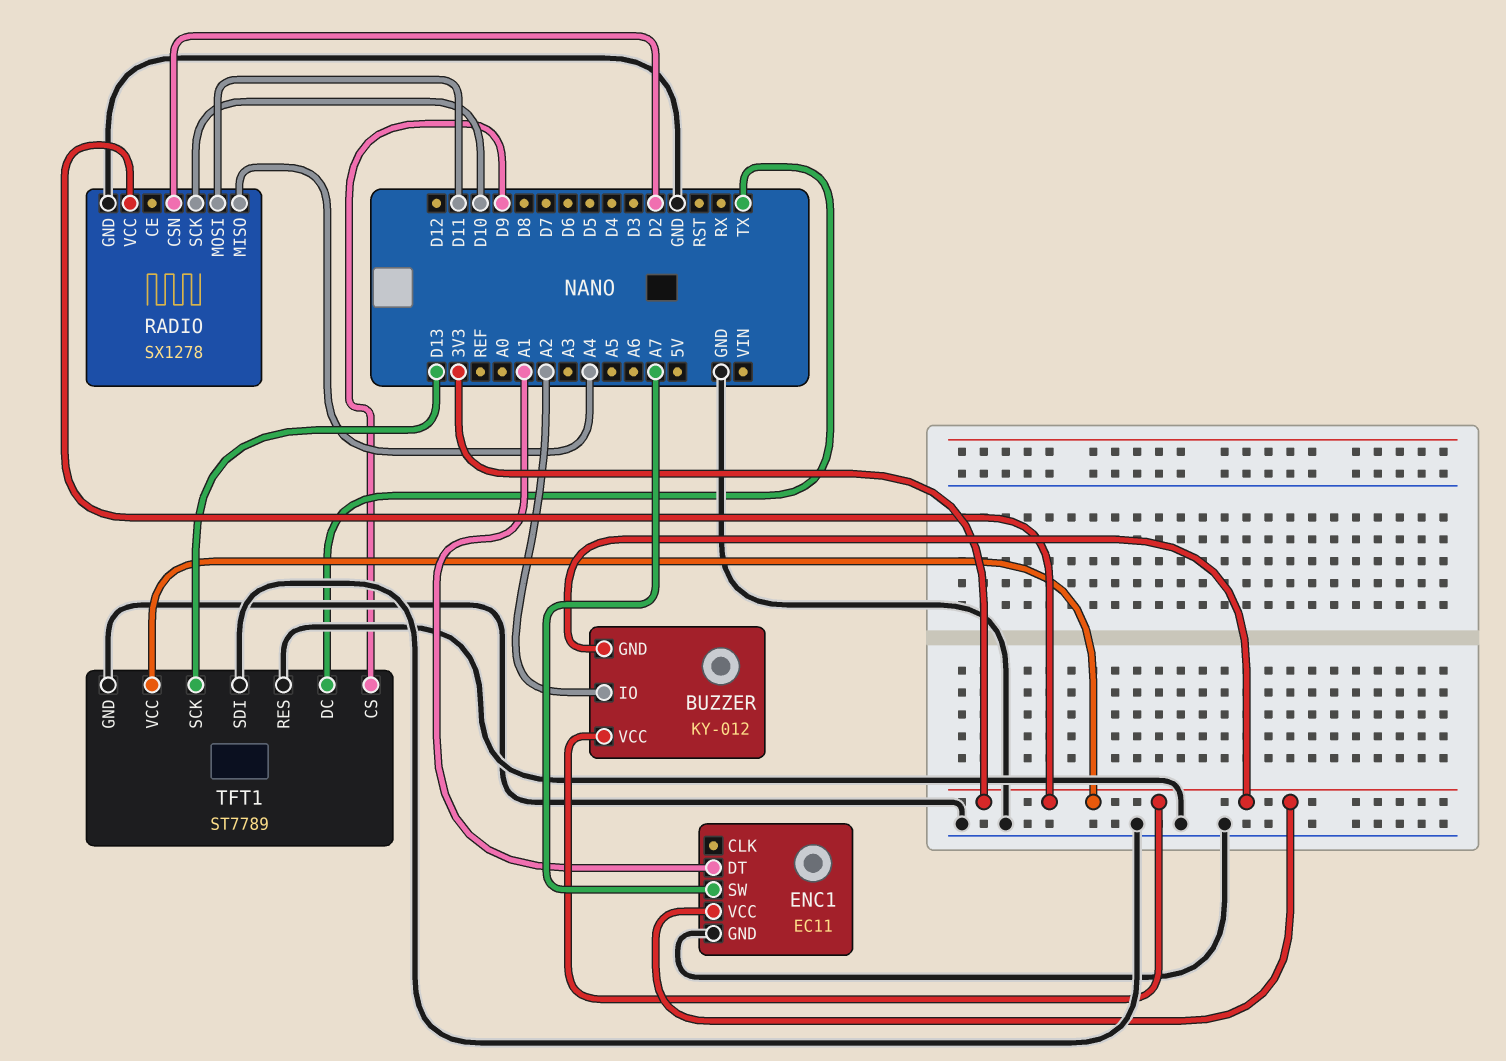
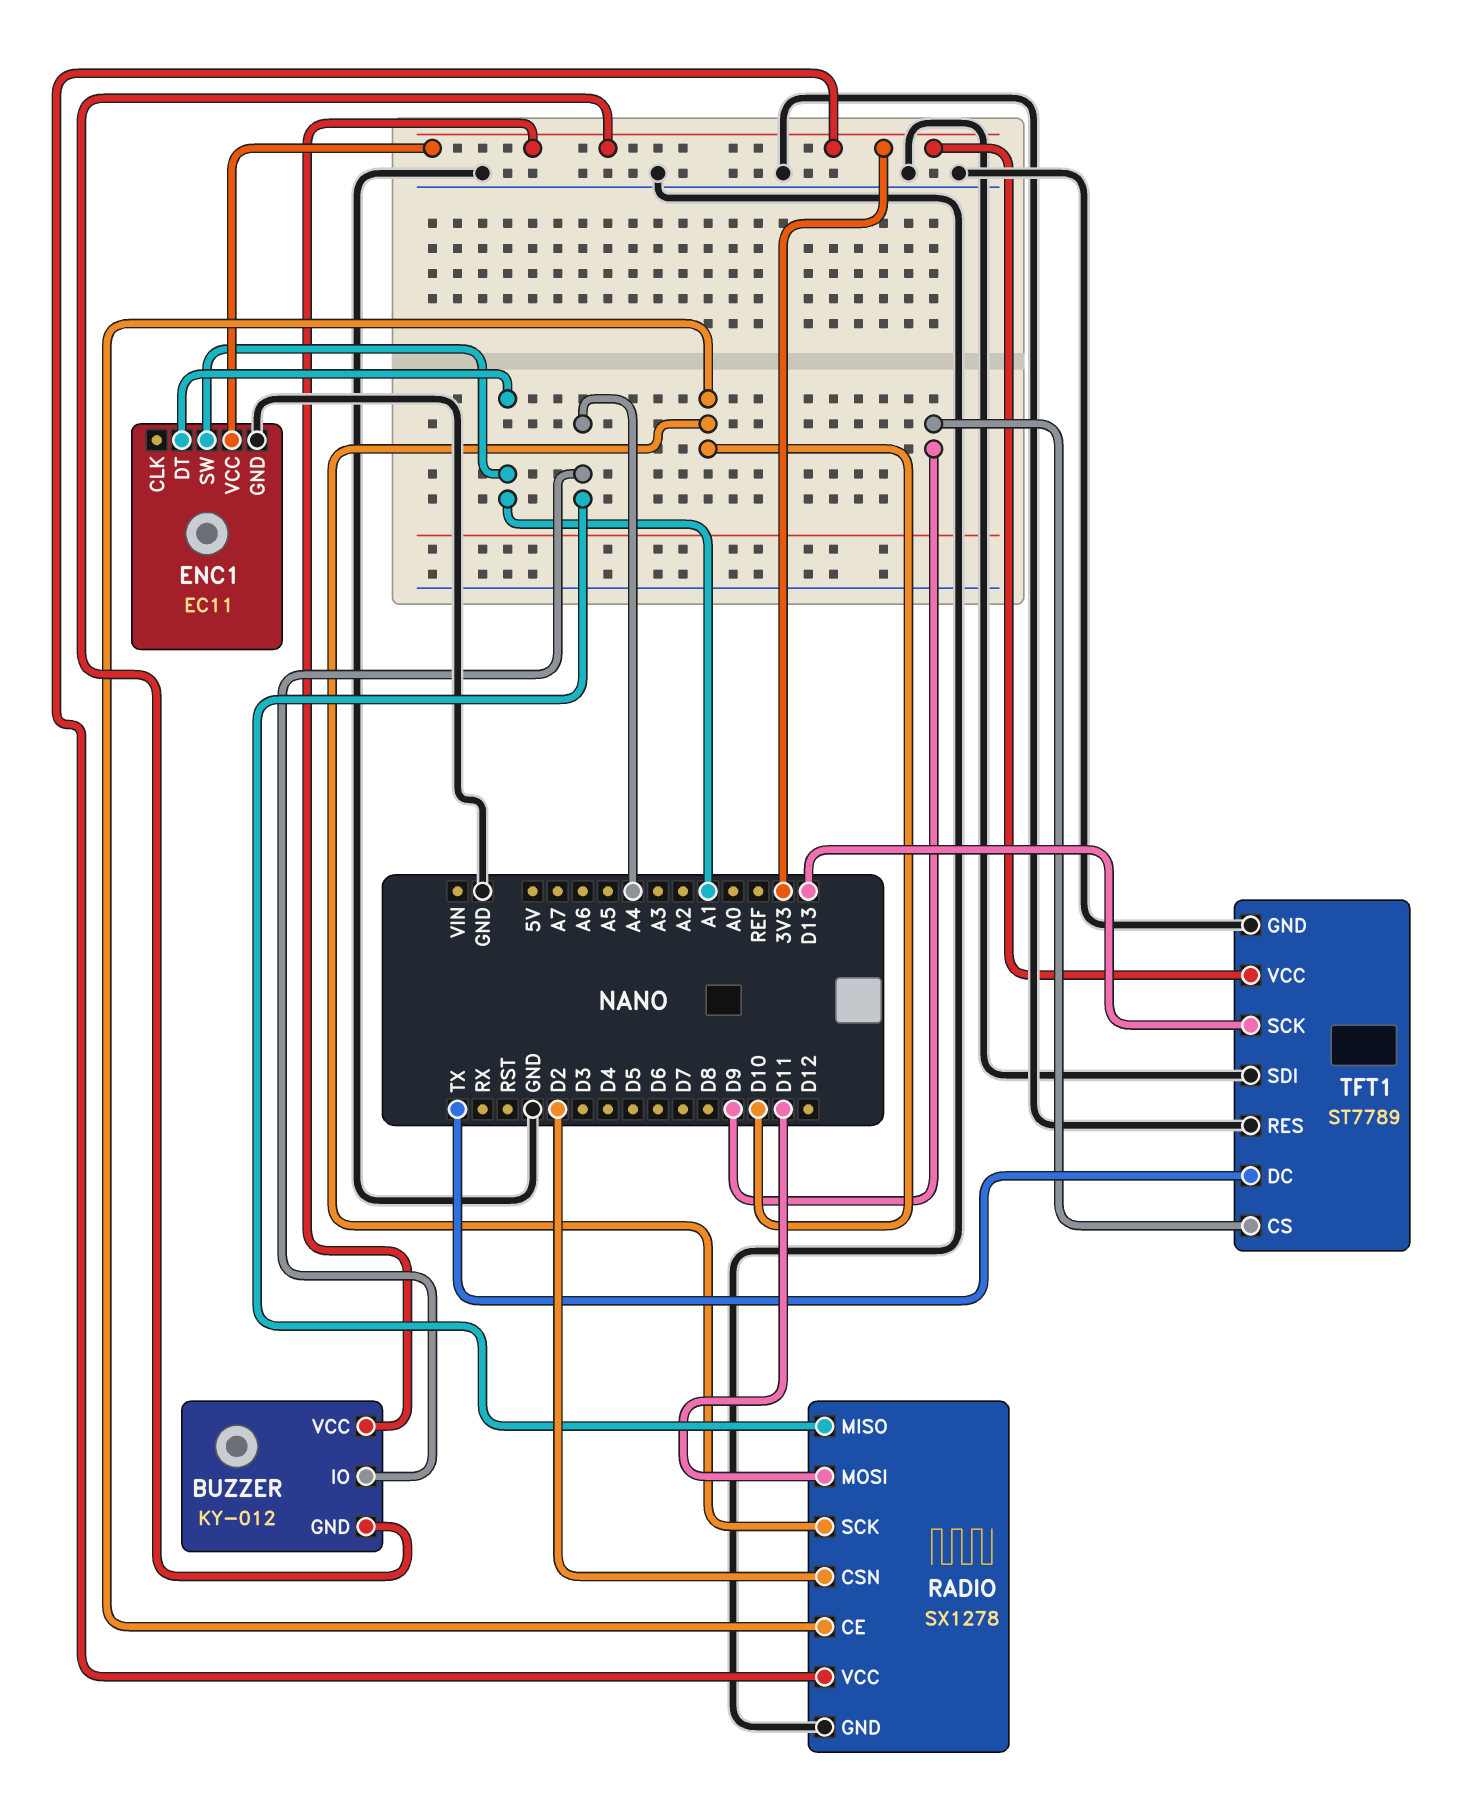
BUZZER pin IO: A2 -> A4
ENC1 pin SW: A7 -> A1
RADIO pin CE: none -> D10

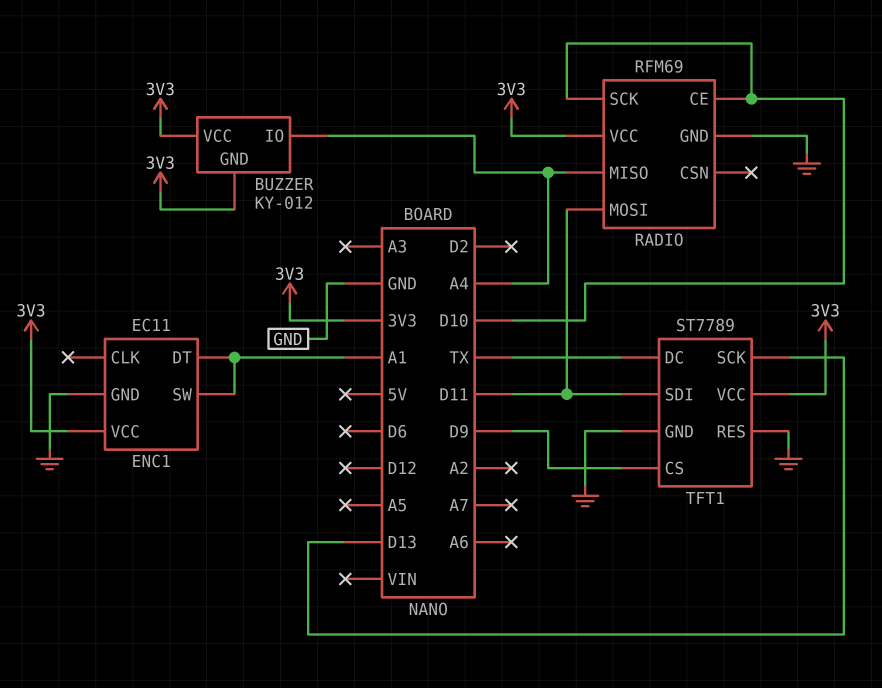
RADIO: SX1278 -> RFM69
RADIO pin CSN: D2 -> none
TFT1 pin SDI: GND -> D11

